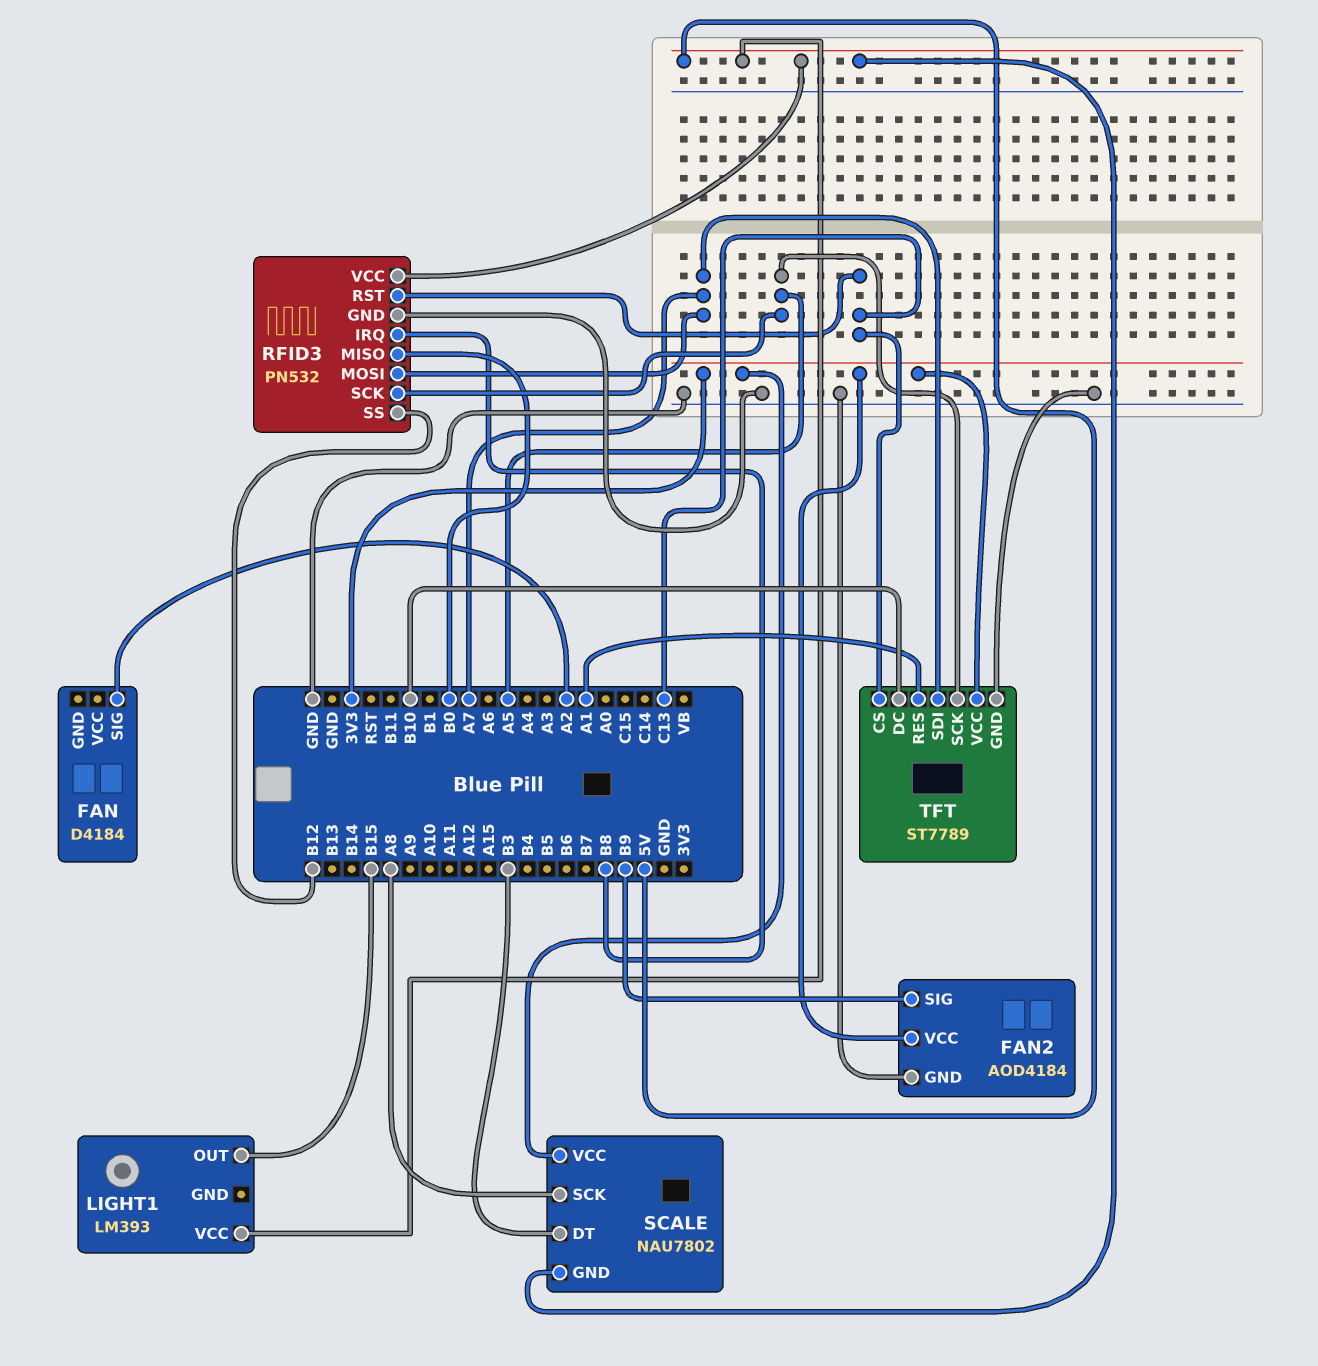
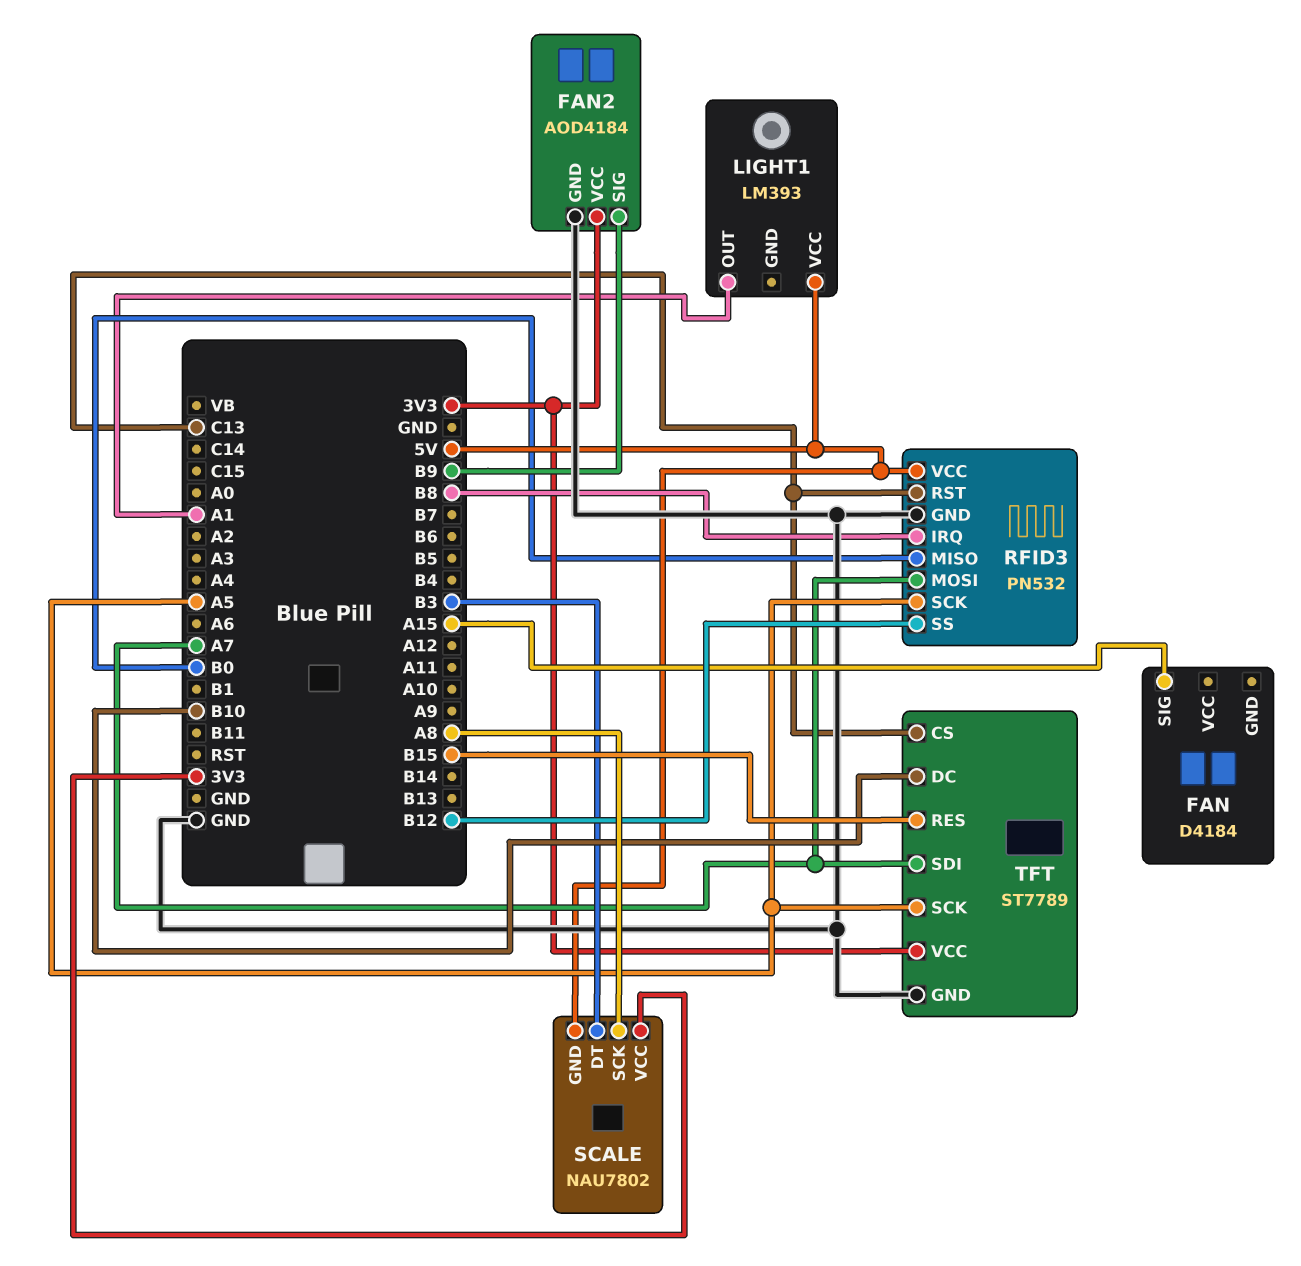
FAN pin SIG: A2 -> A15
LIGHT1 pin OUT: B15 -> A1
TFT pin RES: A1 -> B15

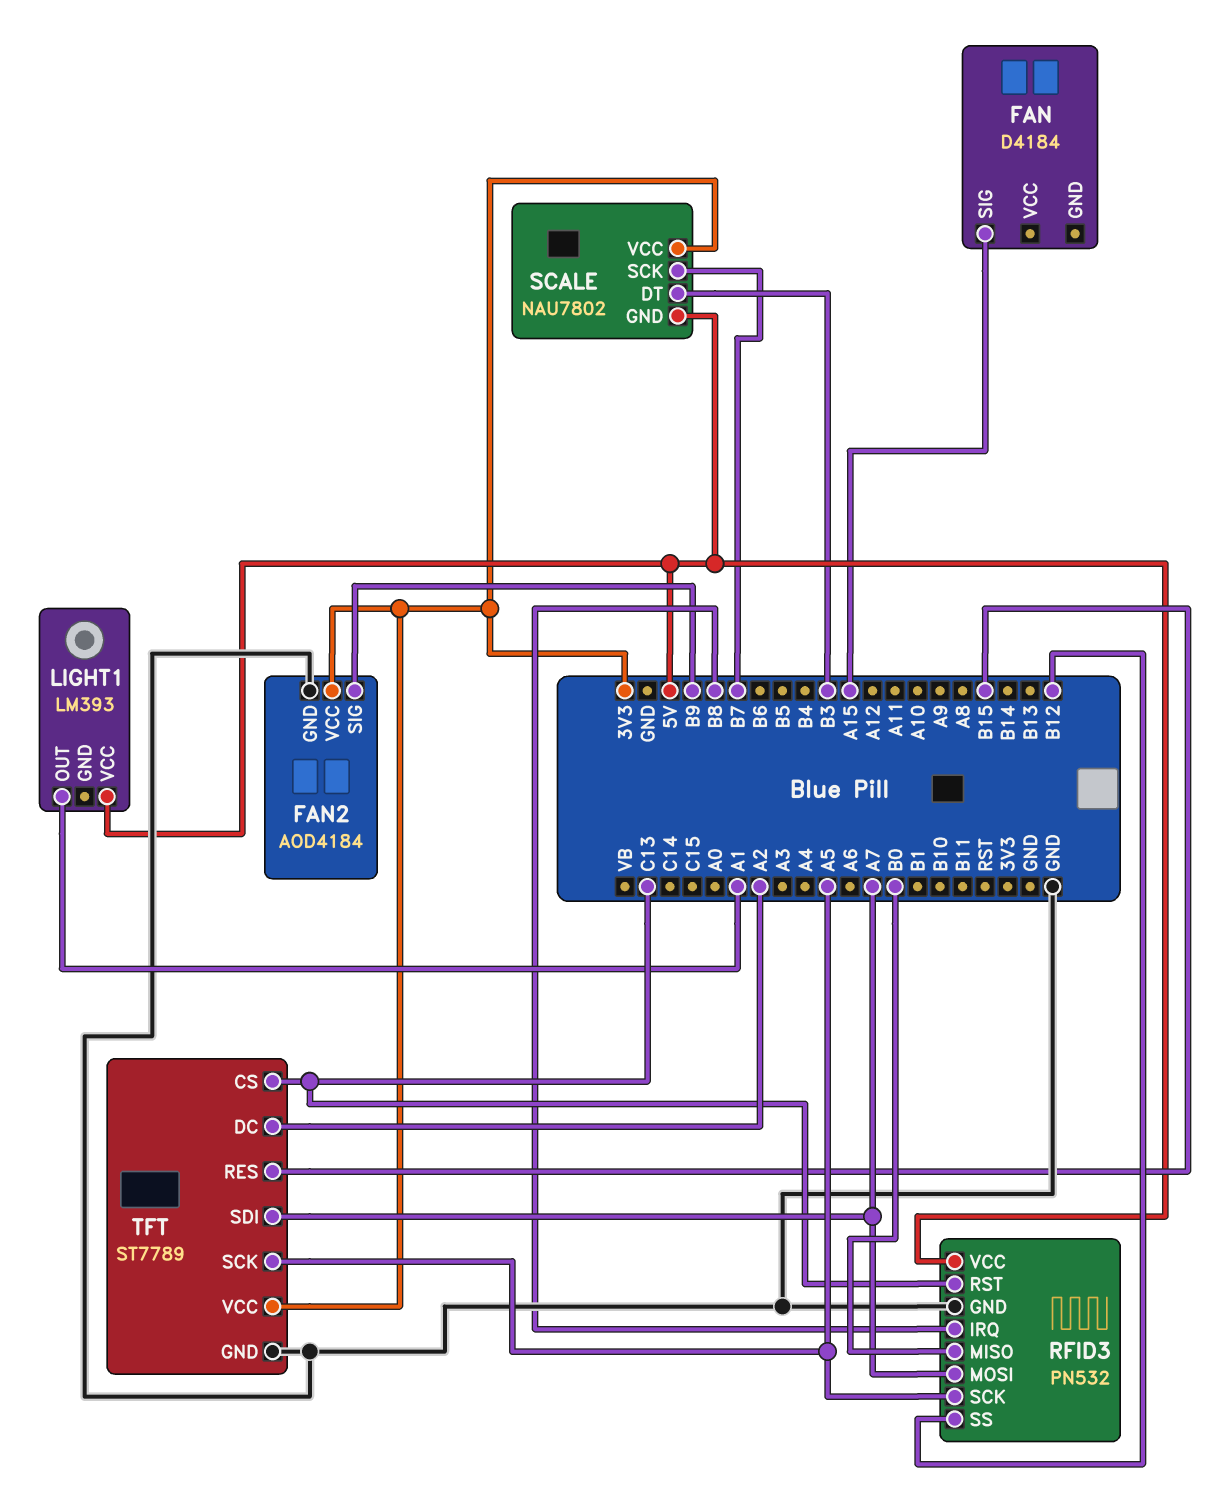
SCALE pin SCK: A8 -> B7
TFT pin DC: B10 -> A2

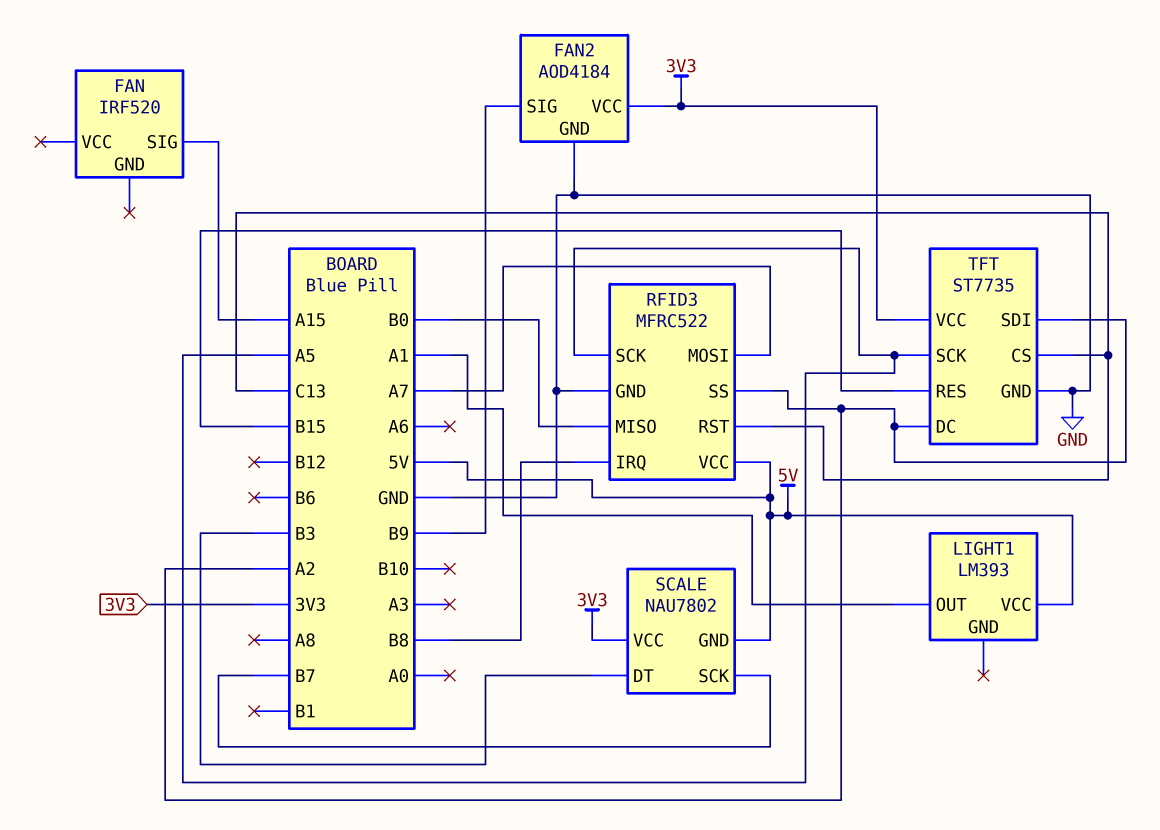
FAN: D4184 -> IRF520
RFID3: PN532 -> MFRC522
RFID3 pin SS: B12 -> A2
TFT: ST7789 -> ST7735
TFT pin SDI: A7 -> A2

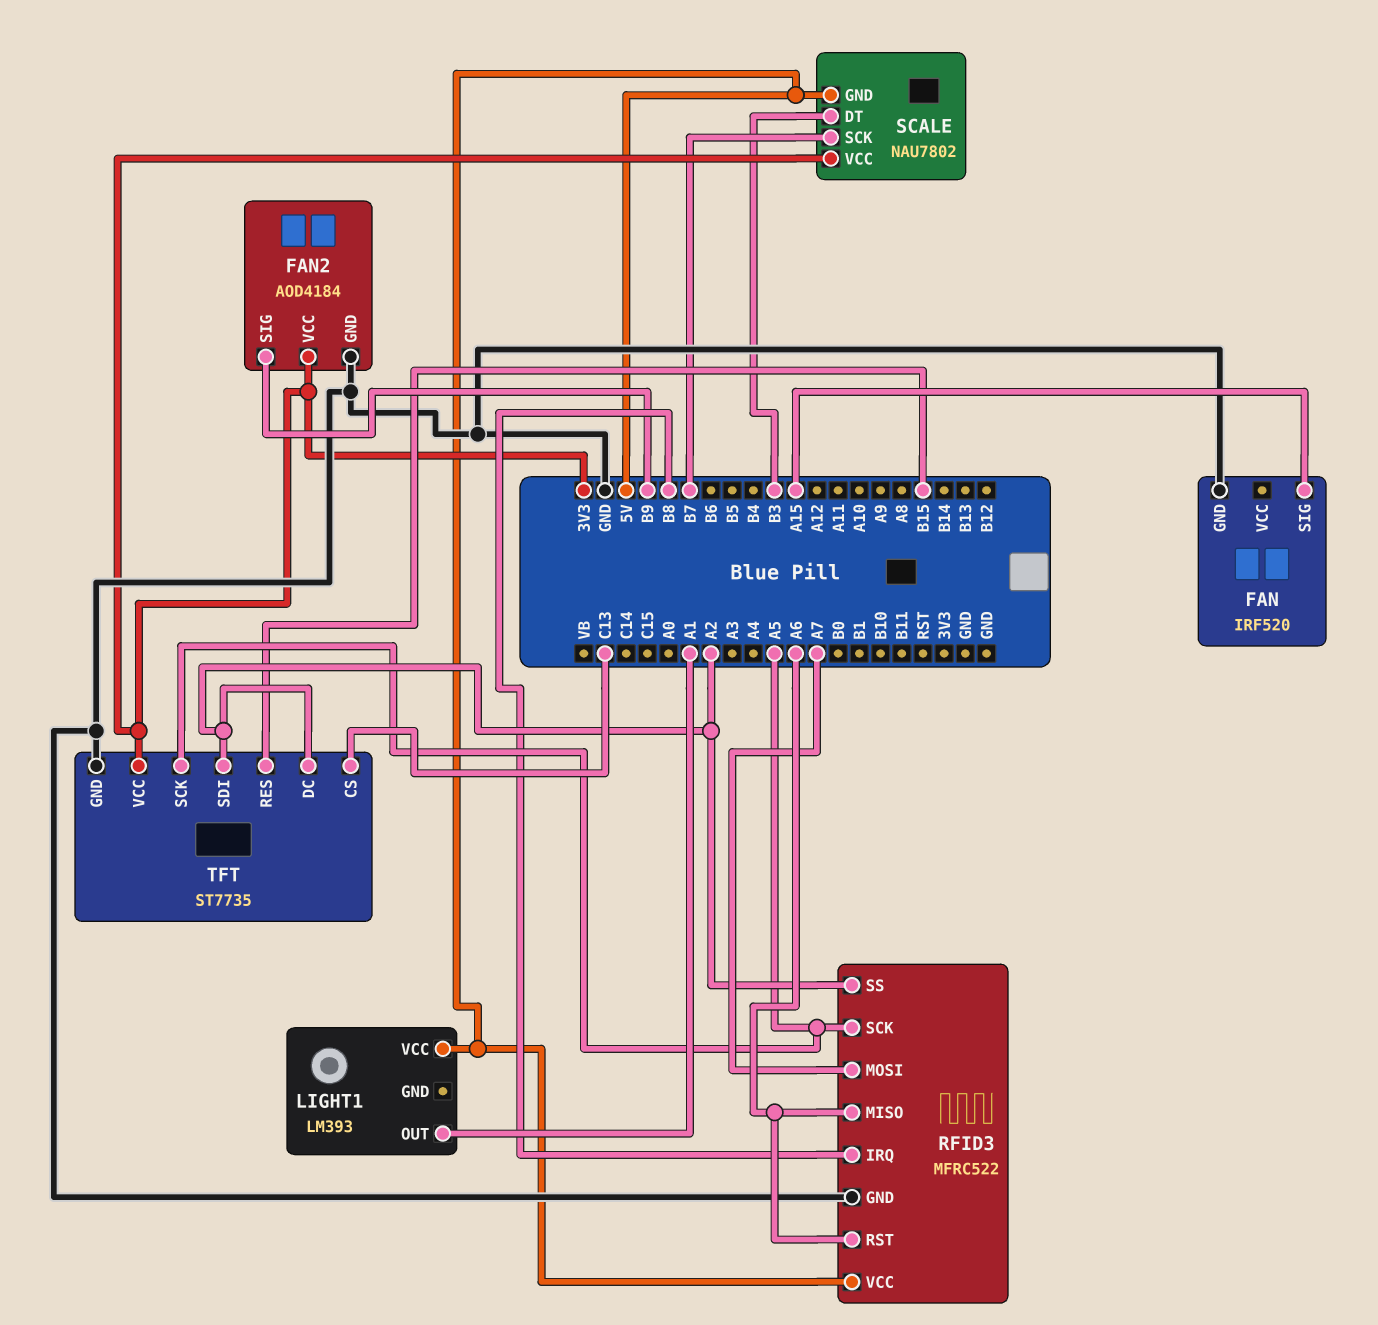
FAN pin GND: none -> GND
RFID3 pin MISO: B0 -> A6
RFID3 pin RST: C13 -> A6

